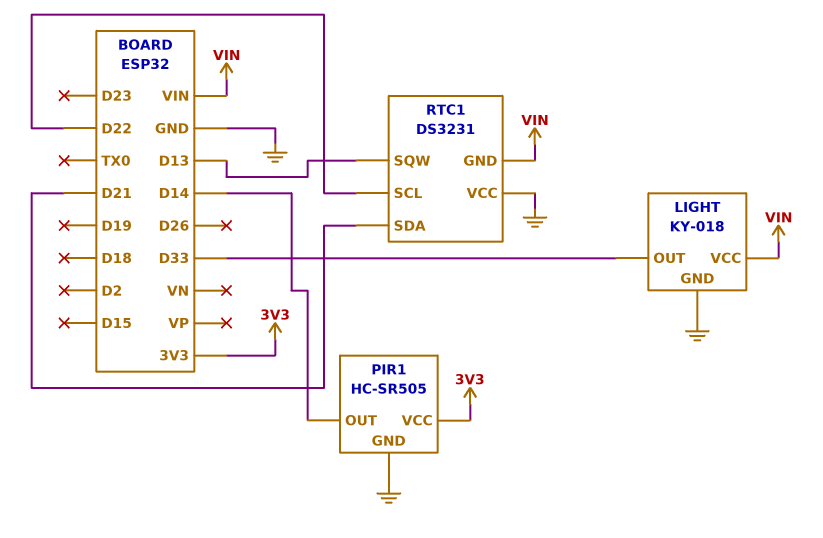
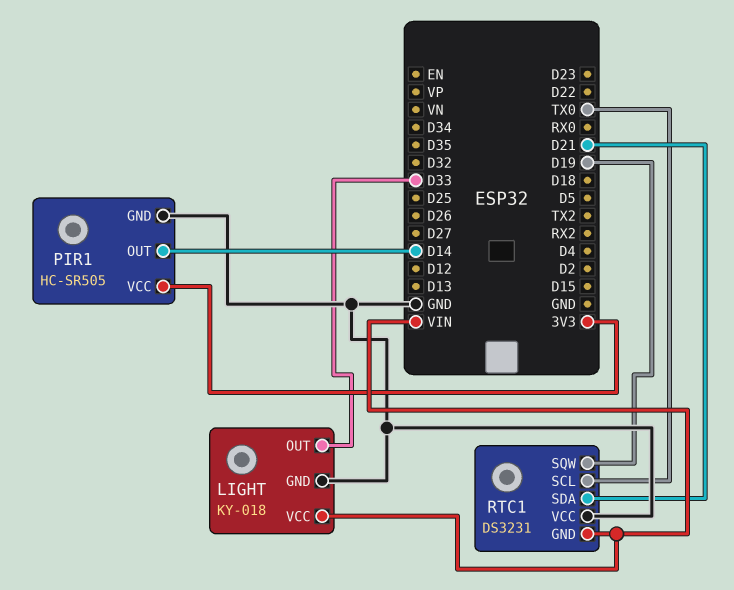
RTC1 pin SCL: D22 -> TX0
RTC1 pin SQW: D13 -> D19

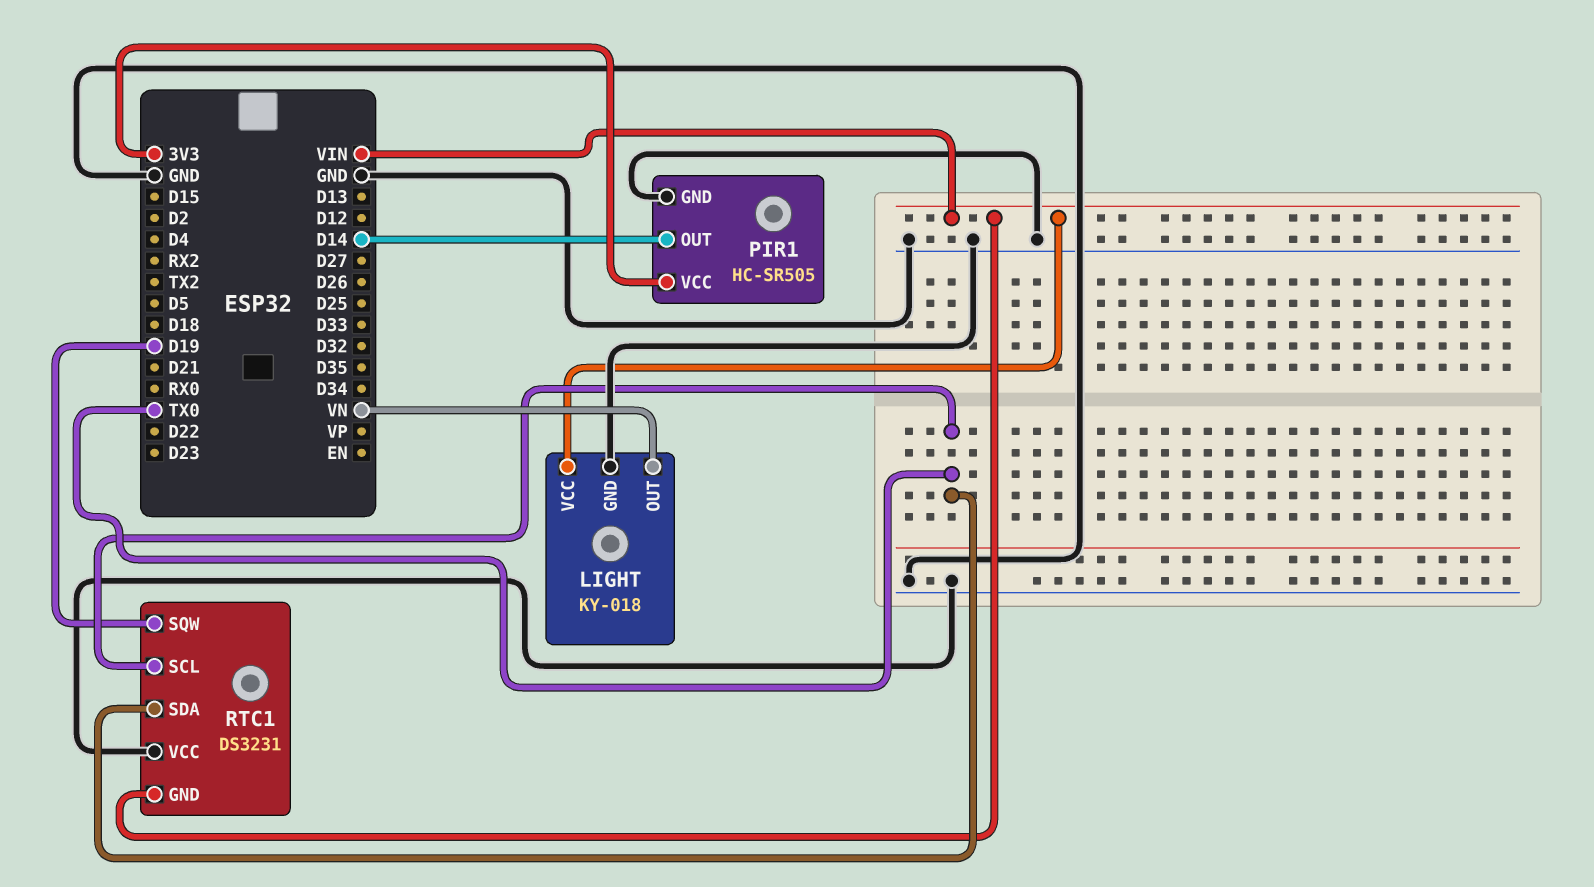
LIGHT pin OUT: D33 -> VN
RTC1 pin SDA: D21 -> TX0

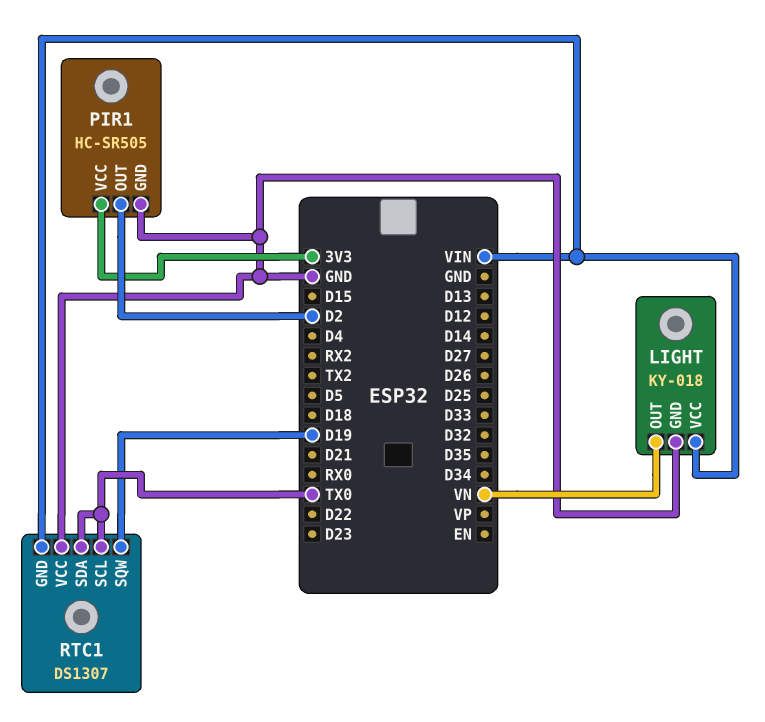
PIR1 pin OUT: D14 -> D2
RTC1: DS3231 -> DS1307

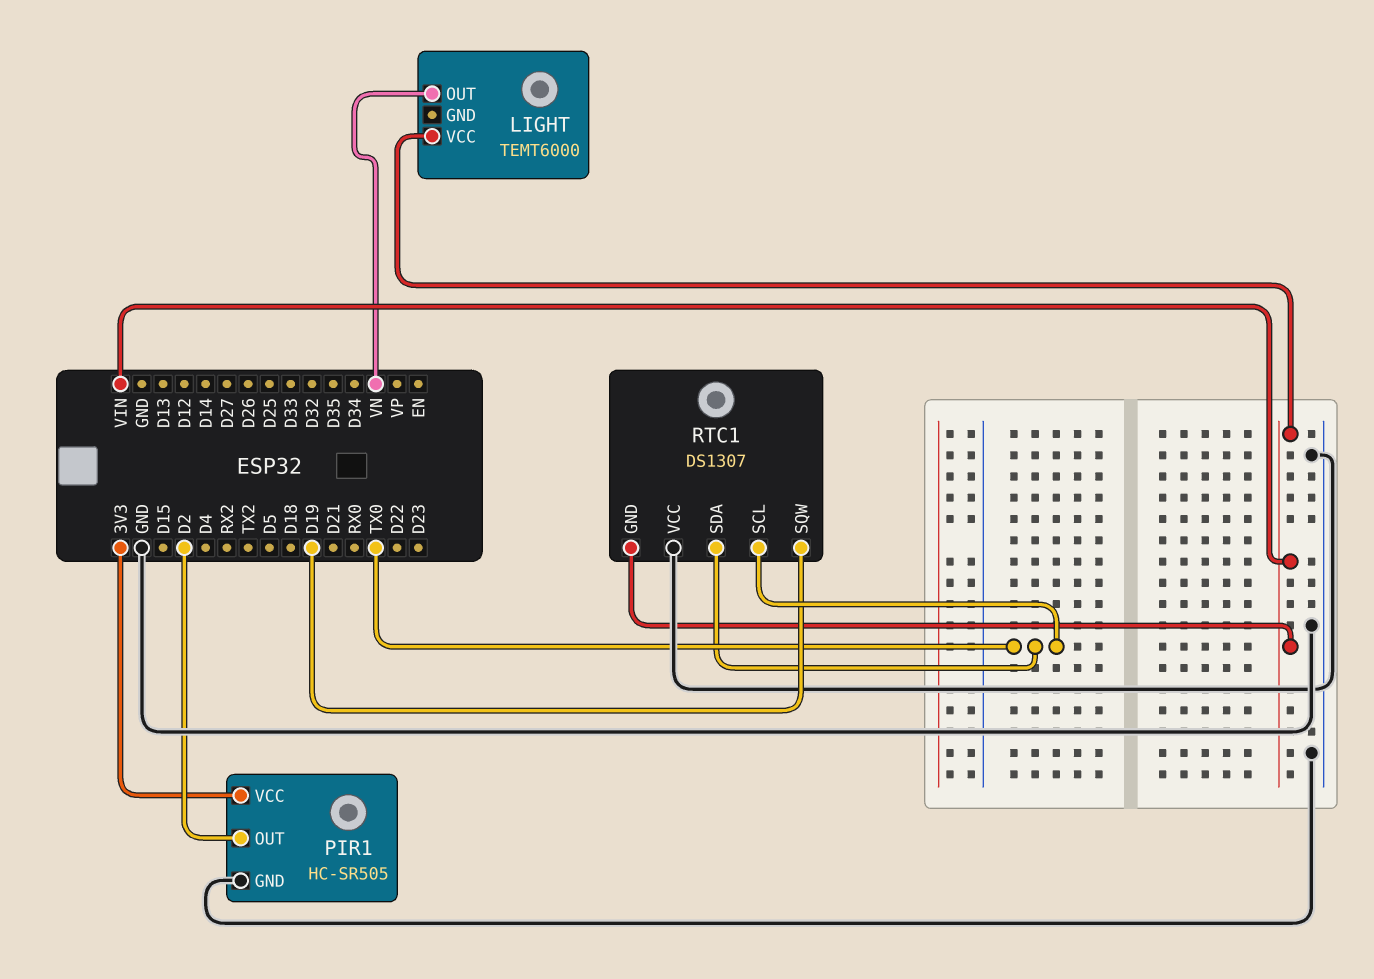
LIGHT: KY-018 -> TEMT6000
LIGHT pin GND: GND -> none

